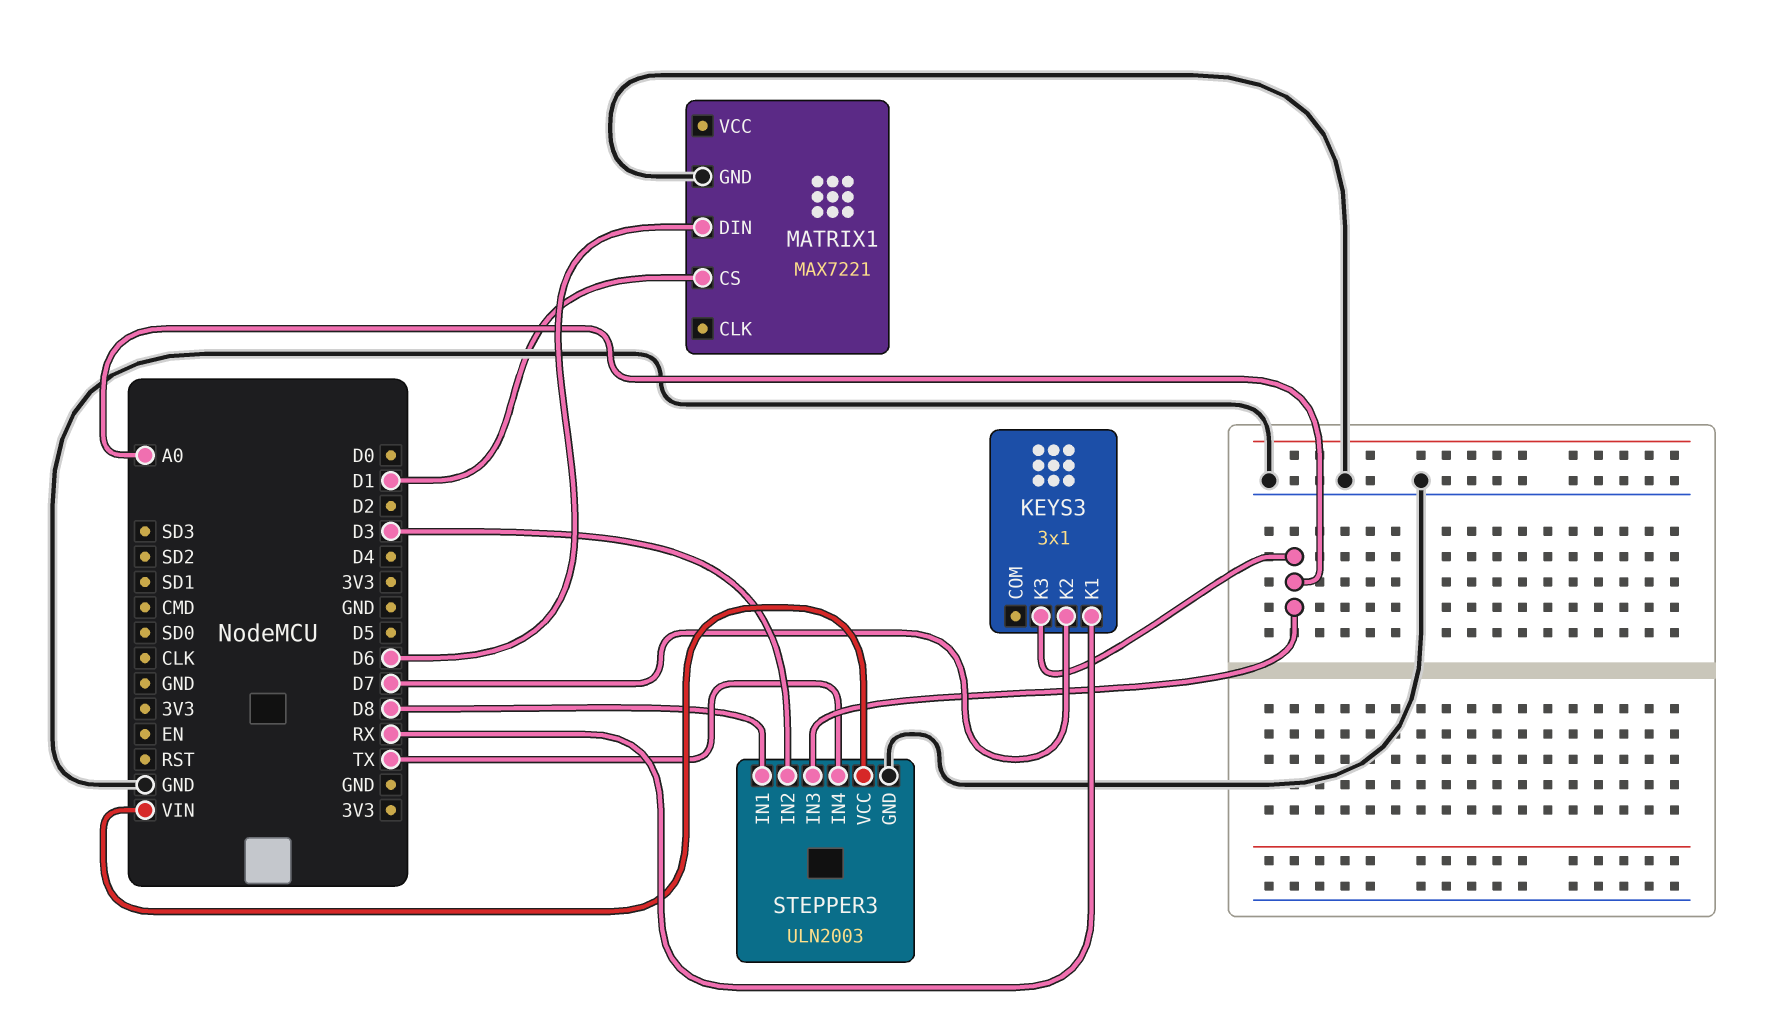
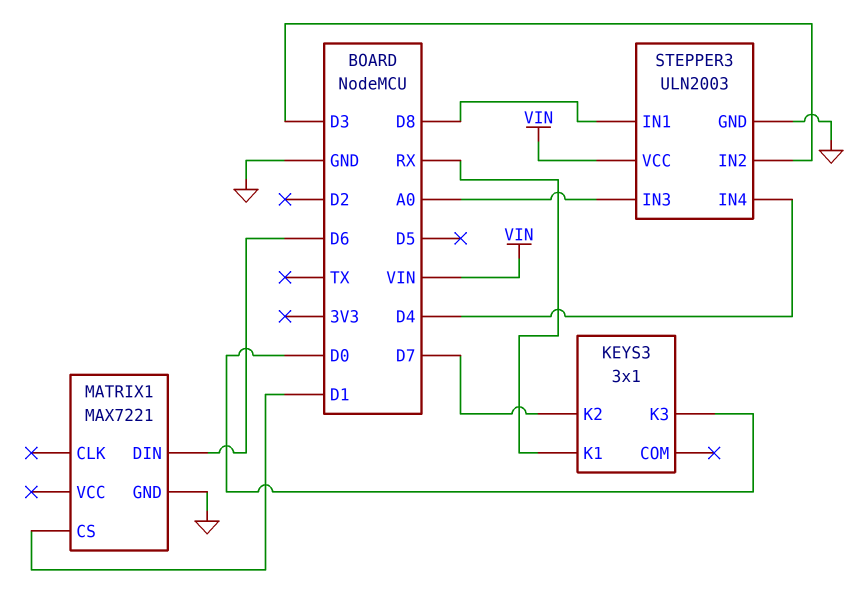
KEYS3 pin K3: A0 -> D0
STEPPER3 pin IN4: TX -> D4

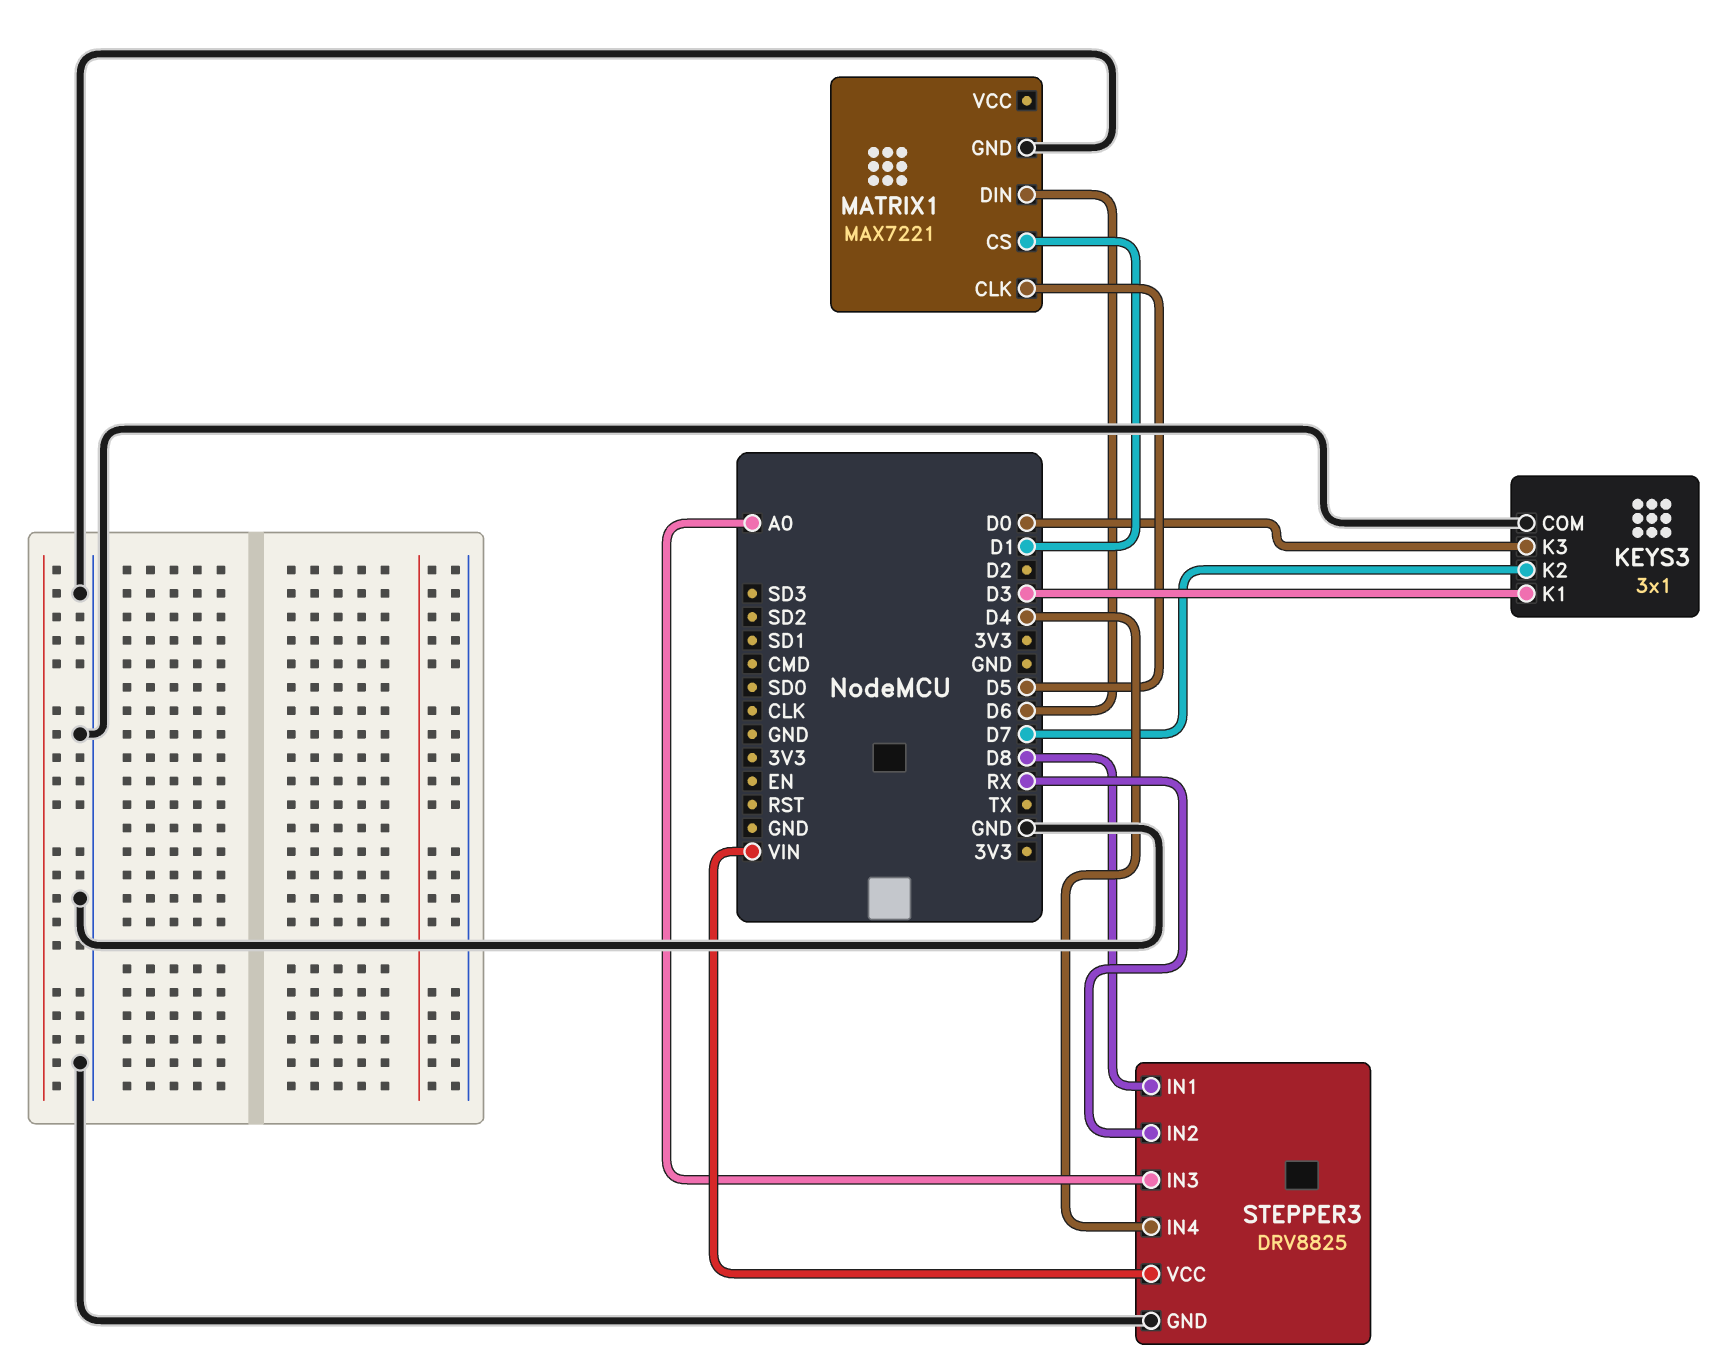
KEYS3 pin COM: none -> GND
KEYS3 pin K1: RX -> D3
MATRIX1 pin CLK: none -> D5
STEPPER3: ULN2003 -> DRV8825
STEPPER3 pin IN2: D3 -> RX

